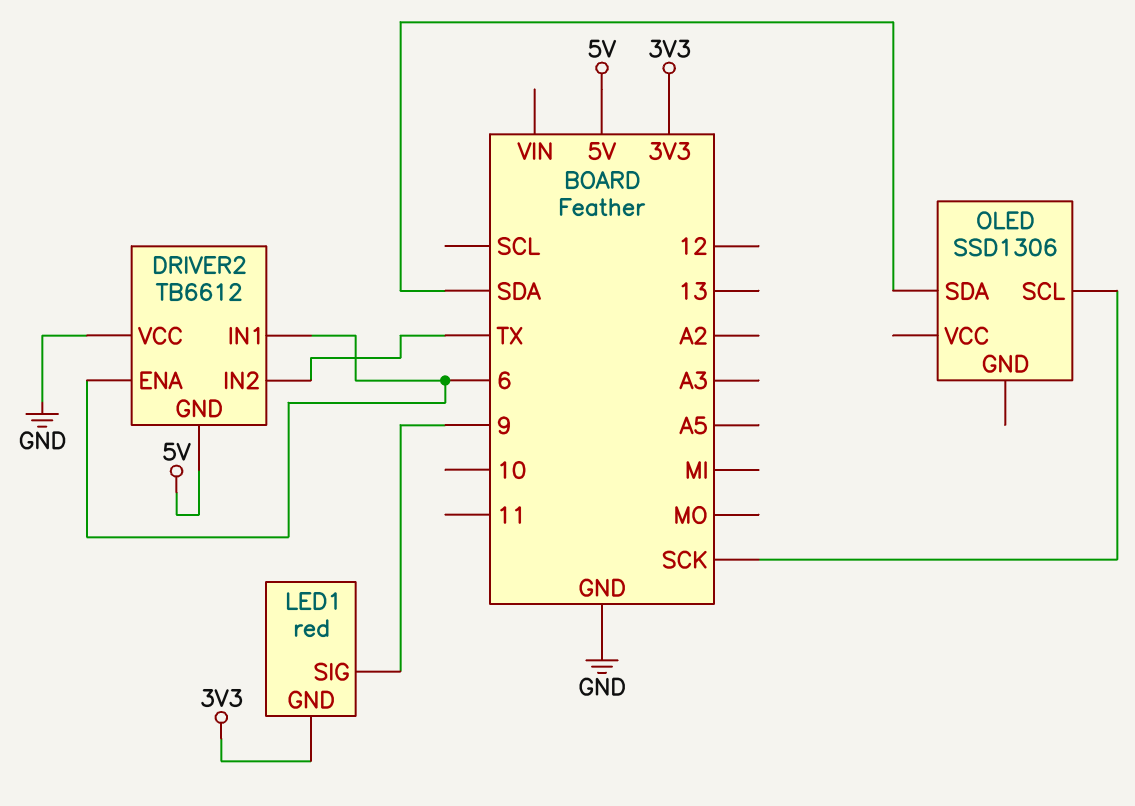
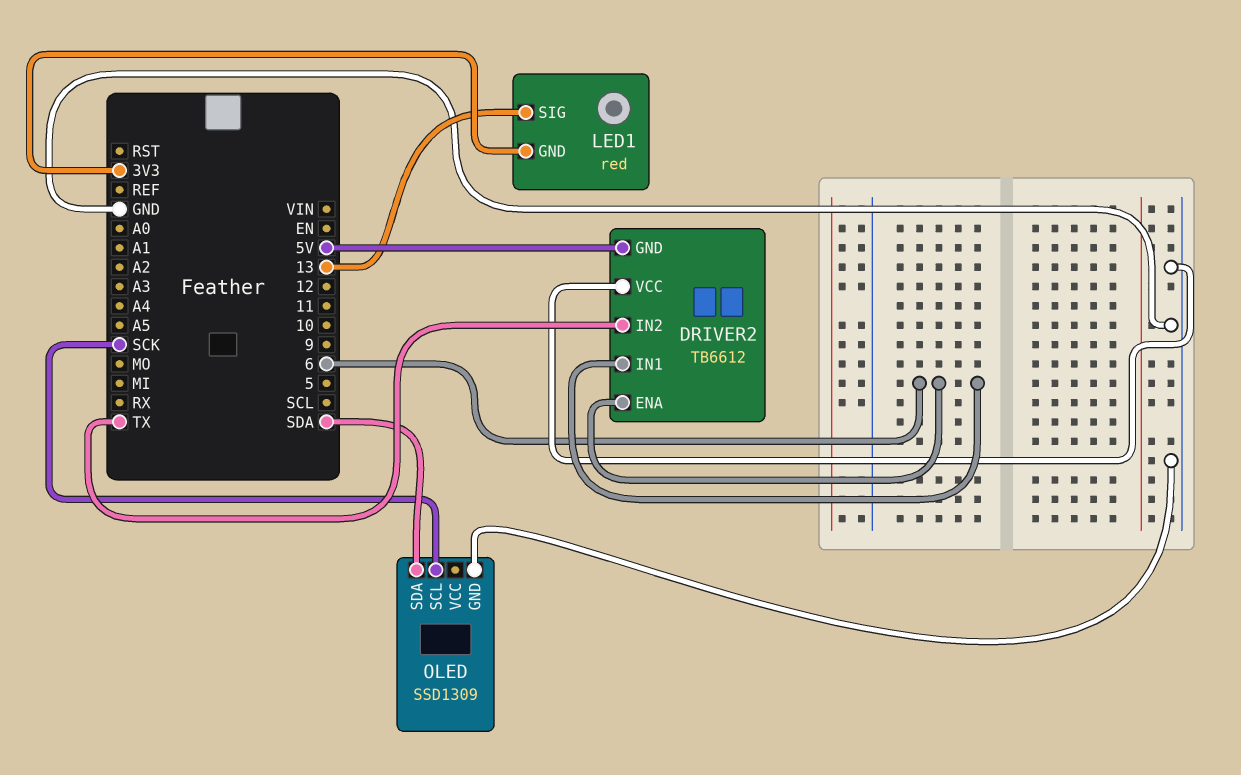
LED1 pin SIG: 9 -> 13
OLED: SSD1306 -> SSD1309
OLED pin GND: none -> GND

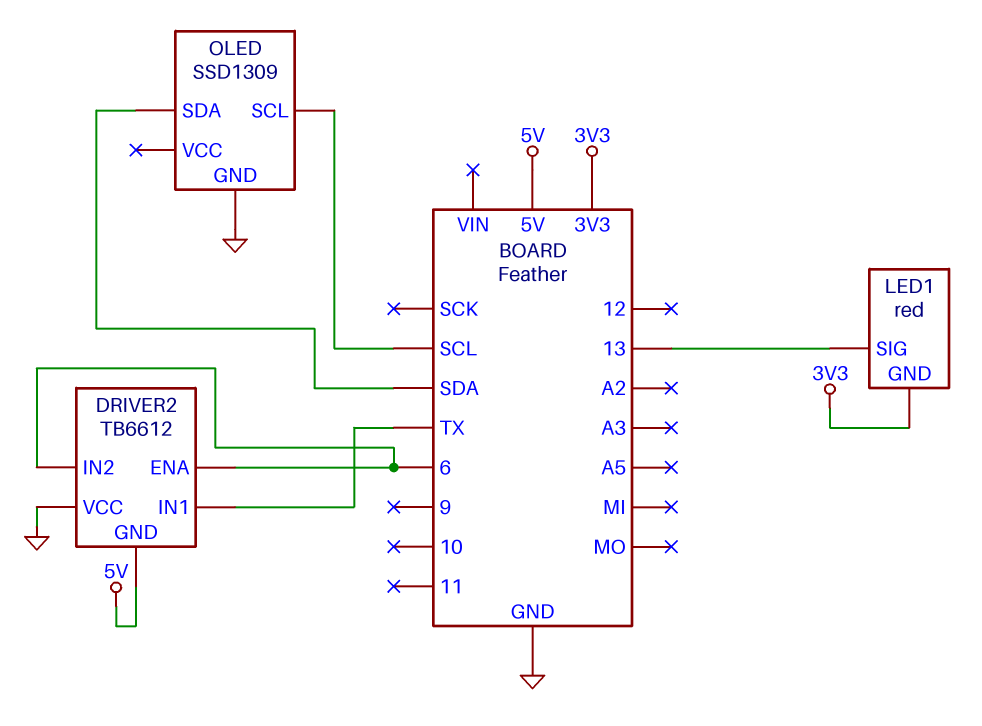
DRIVER2 pin IN1: 6 -> TX
DRIVER2 pin IN2: TX -> 6
OLED pin SCL: SCK -> SCL

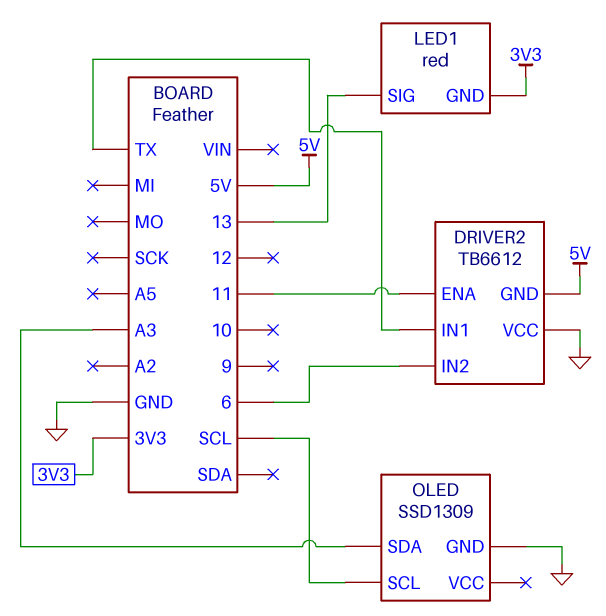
DRIVER2 pin ENA: 6 -> 11
OLED pin SDA: SDA -> A3

